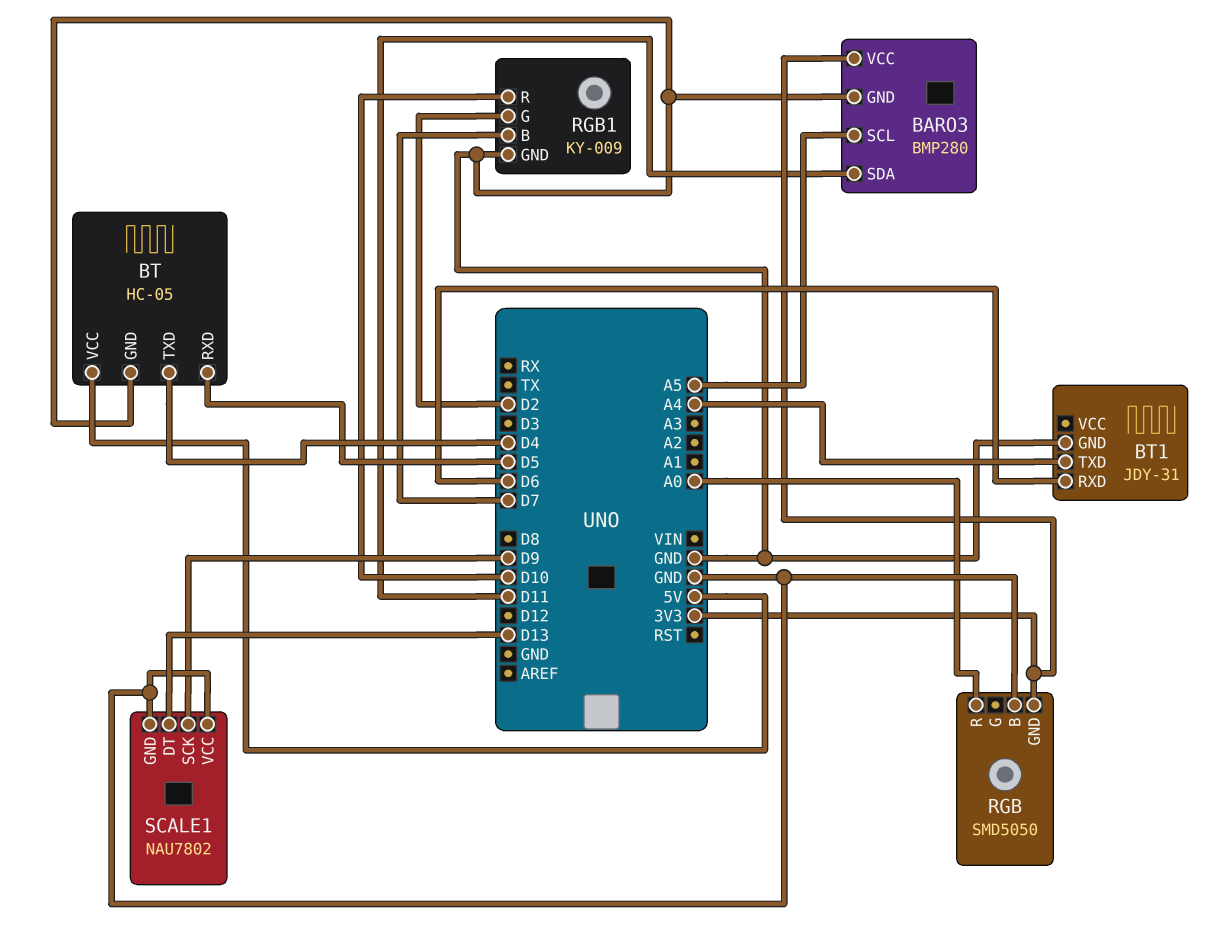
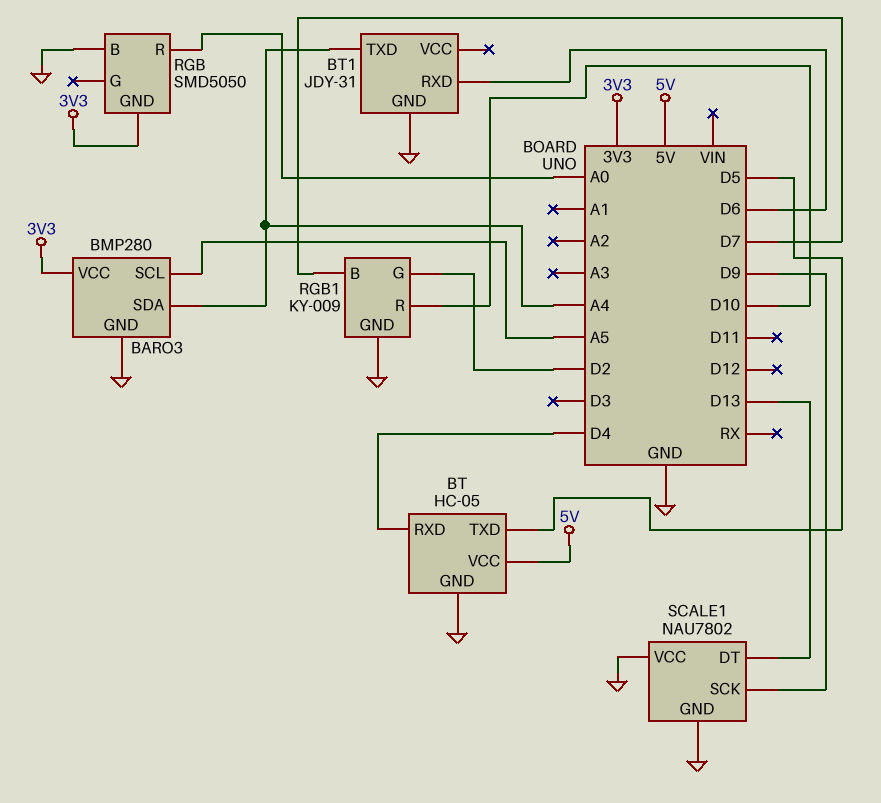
BARO3 pin SDA: D11 -> A4
BT pin RXD: D5 -> D4
BT pin TXD: D4 -> D5

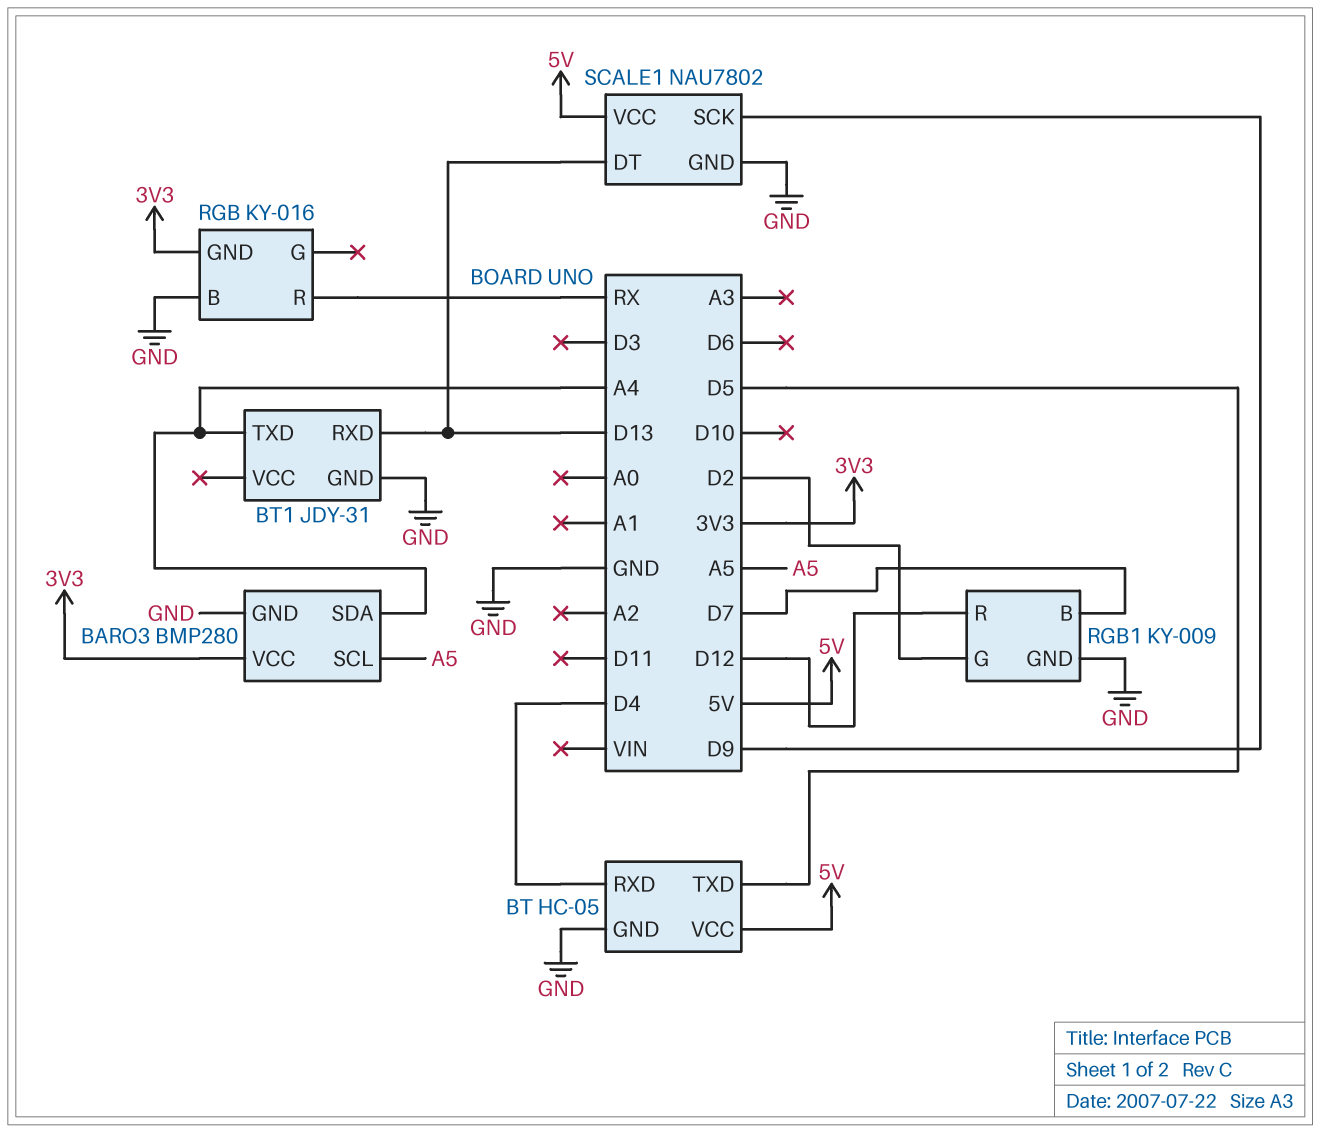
BT1 pin RXD: D6 -> D13
RGB: SMD5050 -> KY-016
RGB pin R: A0 -> RX
RGB1 pin R: D10 -> D12
SCALE1 pin VCC: GND -> 5V

